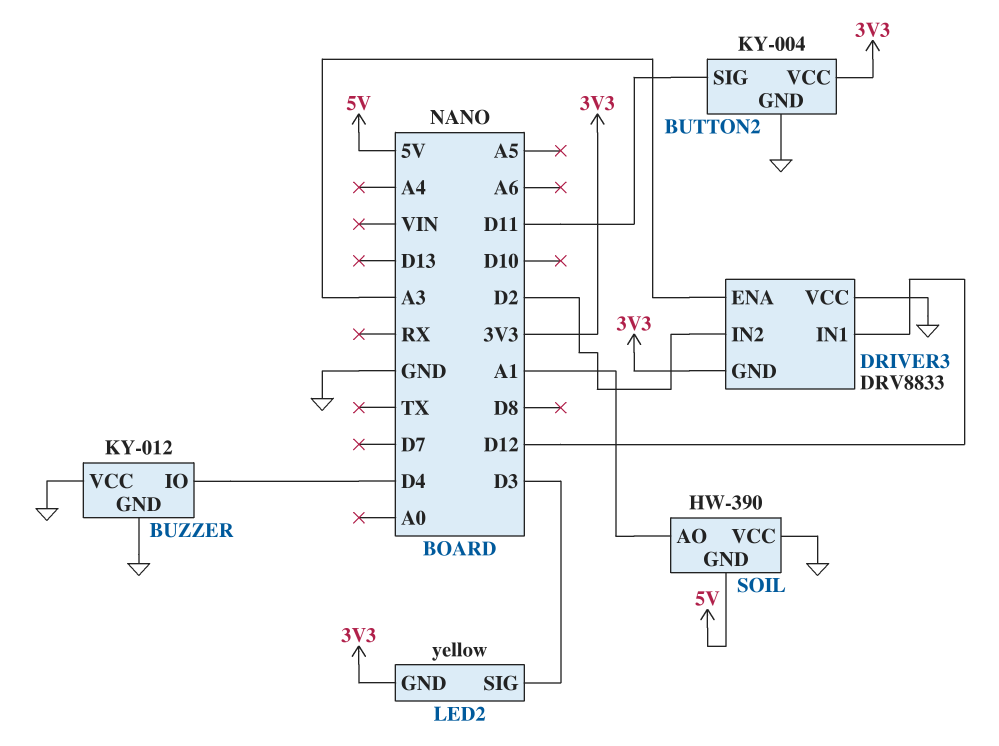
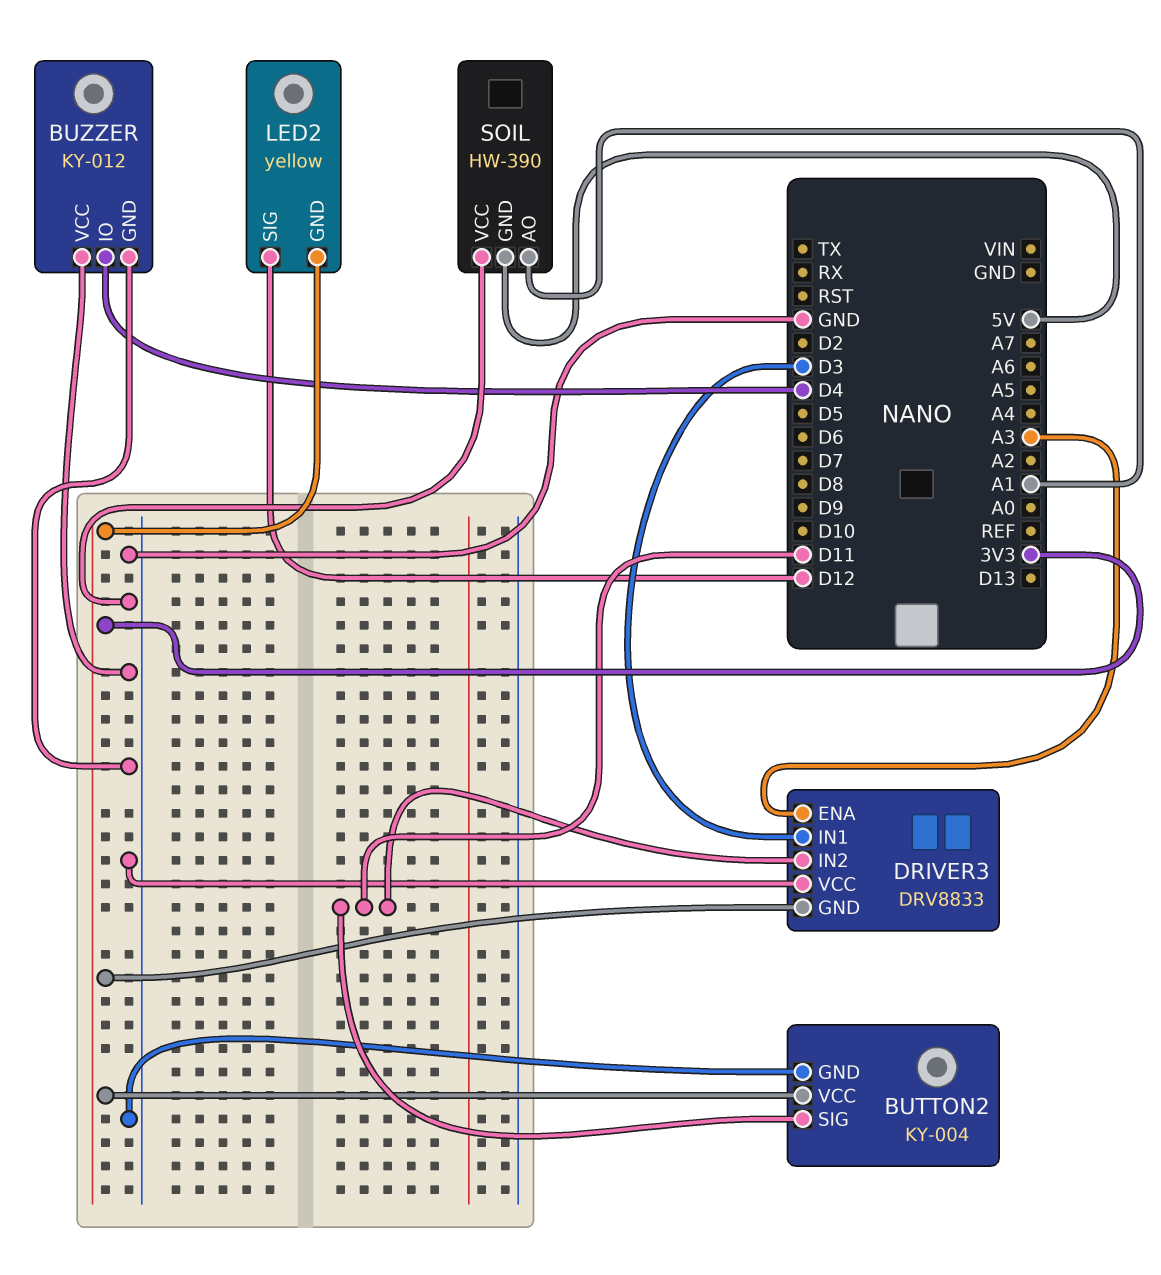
DRIVER3 pin IN1: D12 -> D3
DRIVER3 pin IN2: D2 -> D11
LED2 pin SIG: D3 -> D12

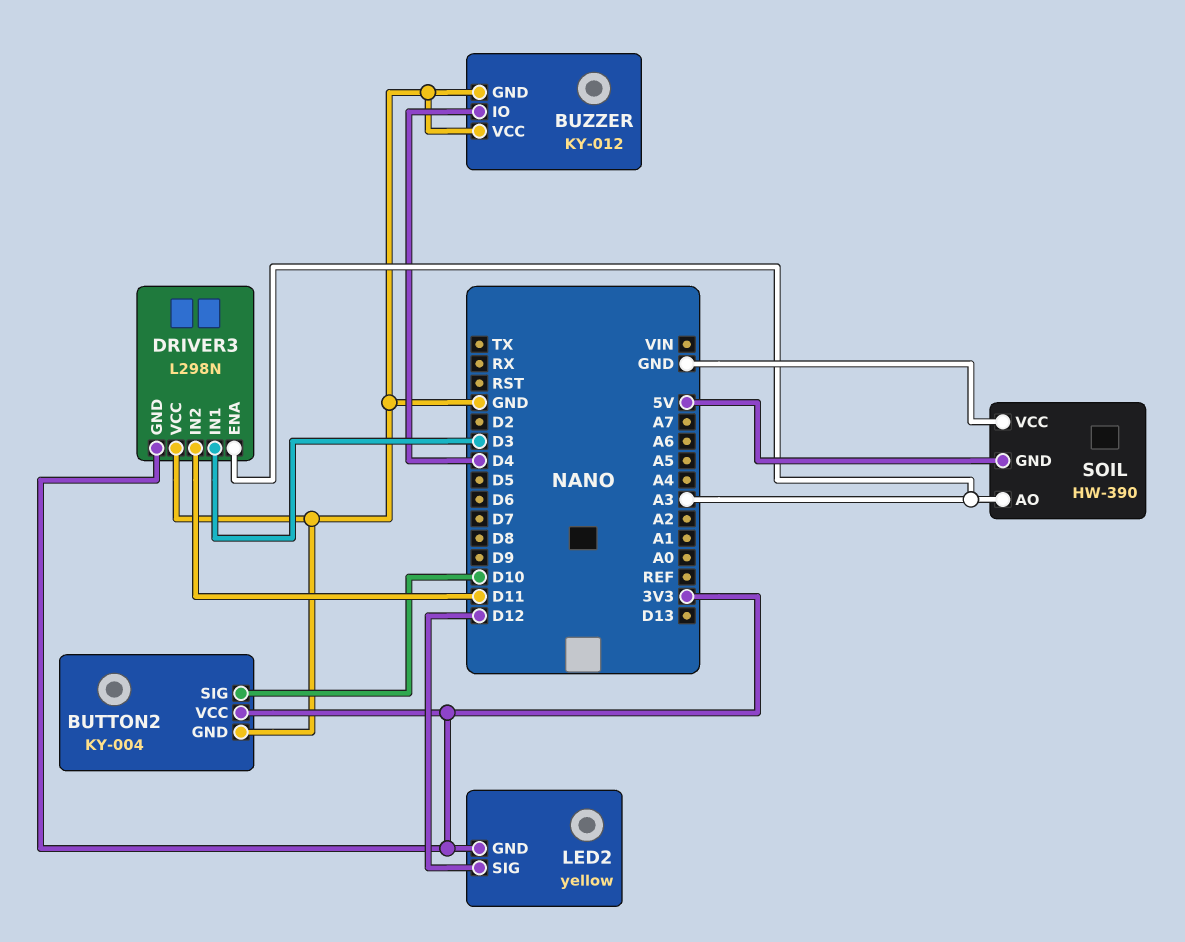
BUTTON2 pin SIG: D11 -> D10
DRIVER3: DRV8833 -> L298N
SOIL pin AO: A1 -> A3

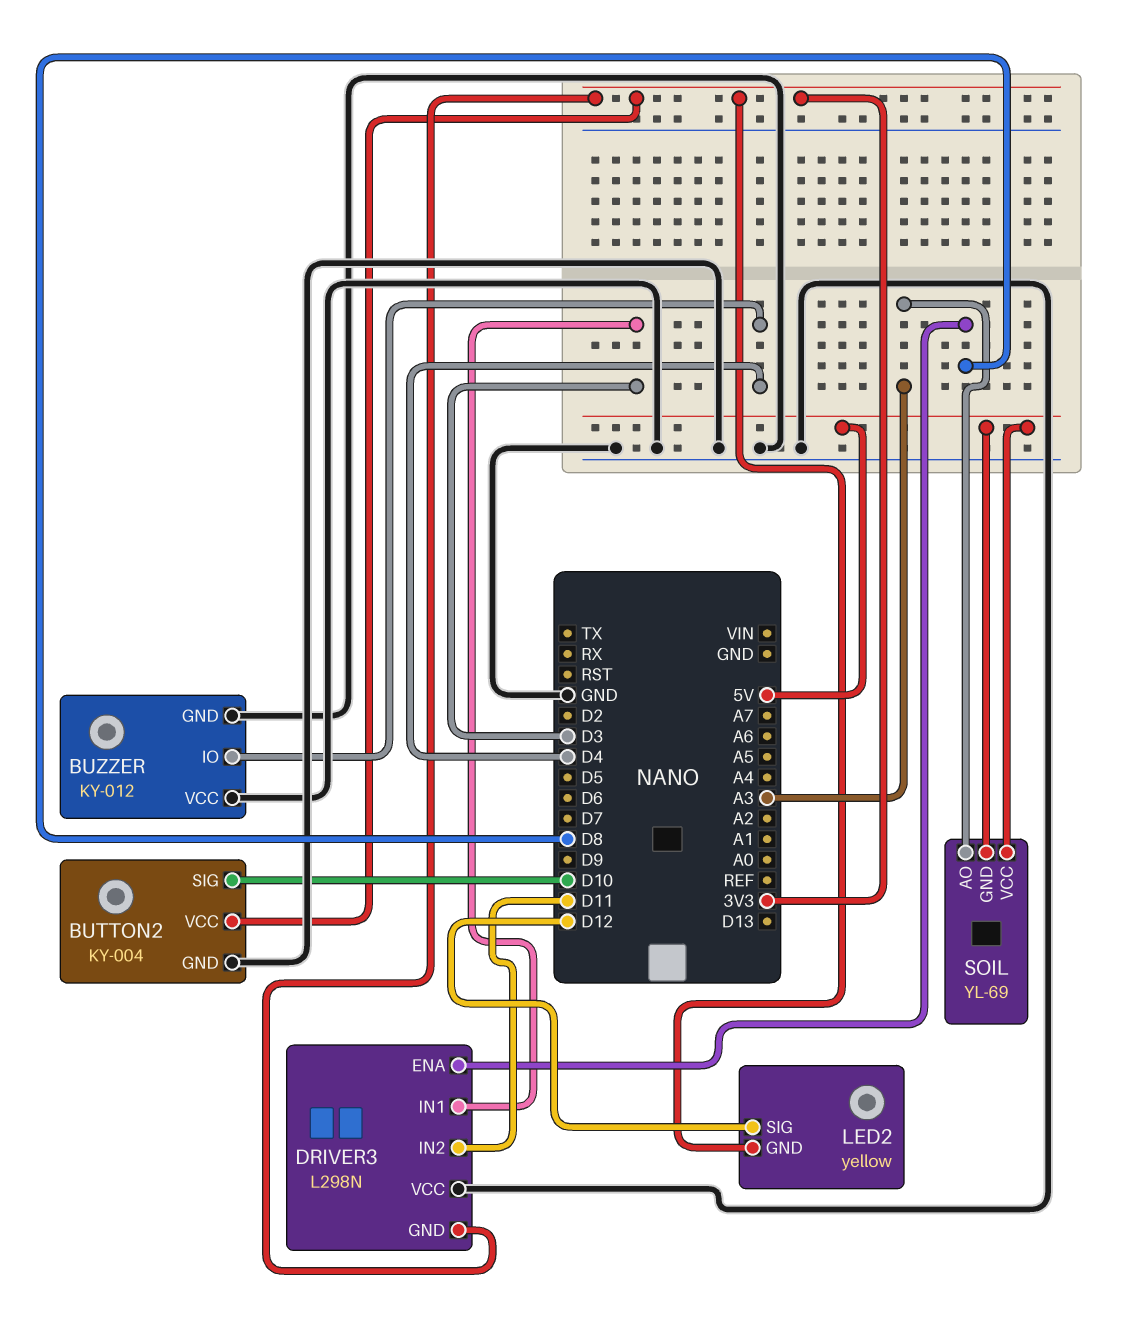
DRIVER3 pin ENA: A3 -> D8
SOIL: HW-390 -> YL-69
SOIL pin VCC: GND -> 5V

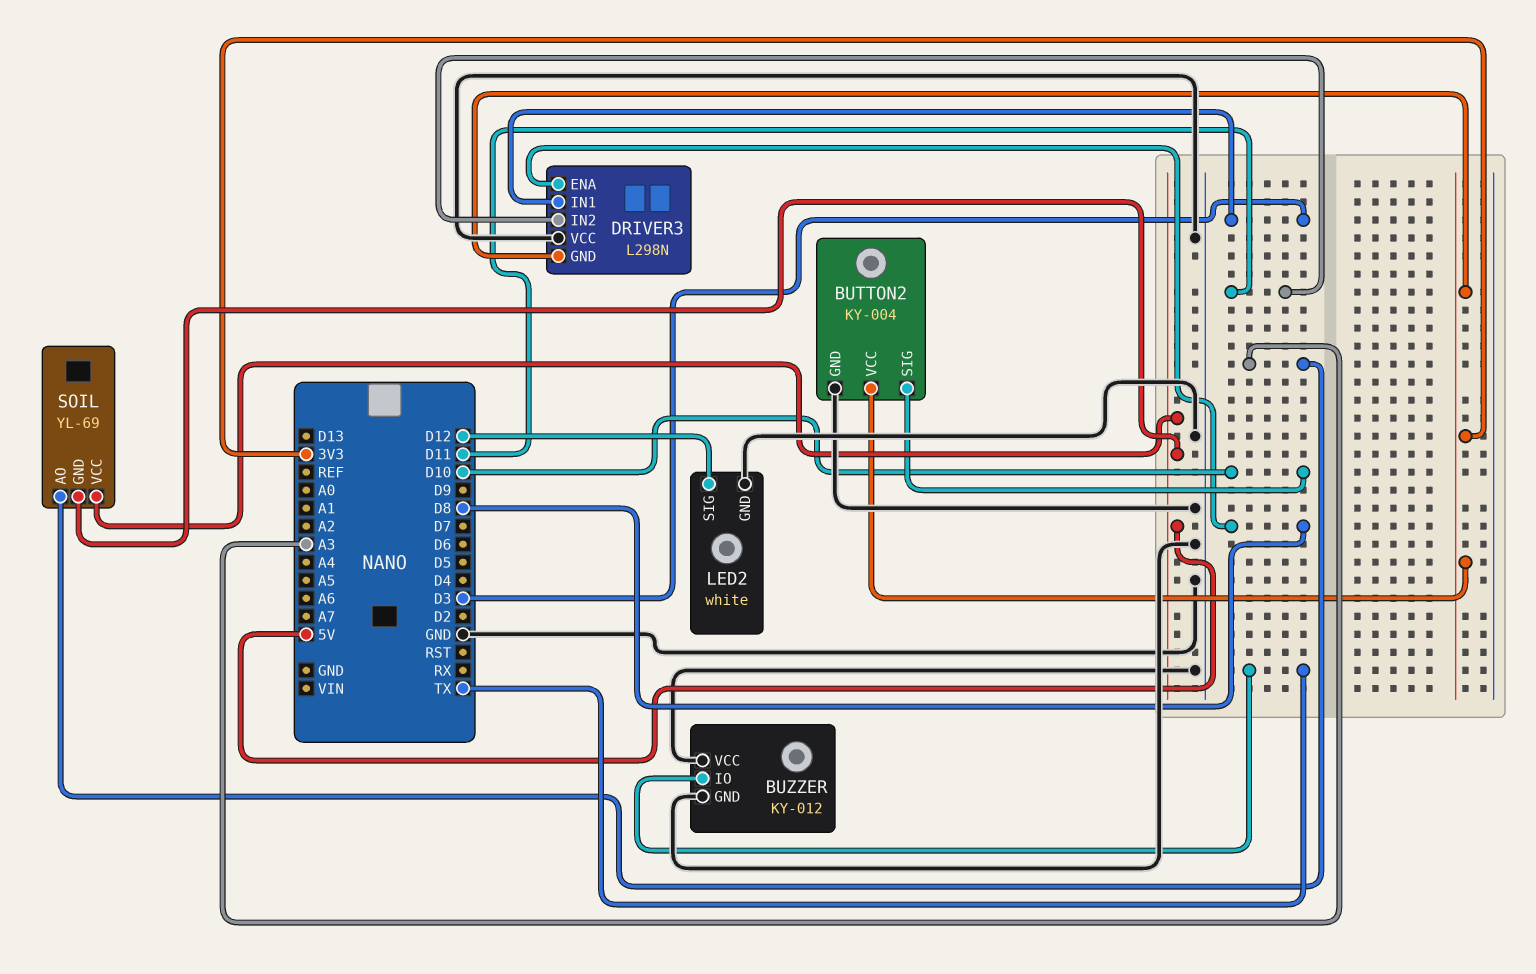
BUZZER pin IO: D4 -> TX
LED2: yellow -> white
LED2 pin GND: 3V3 -> GND

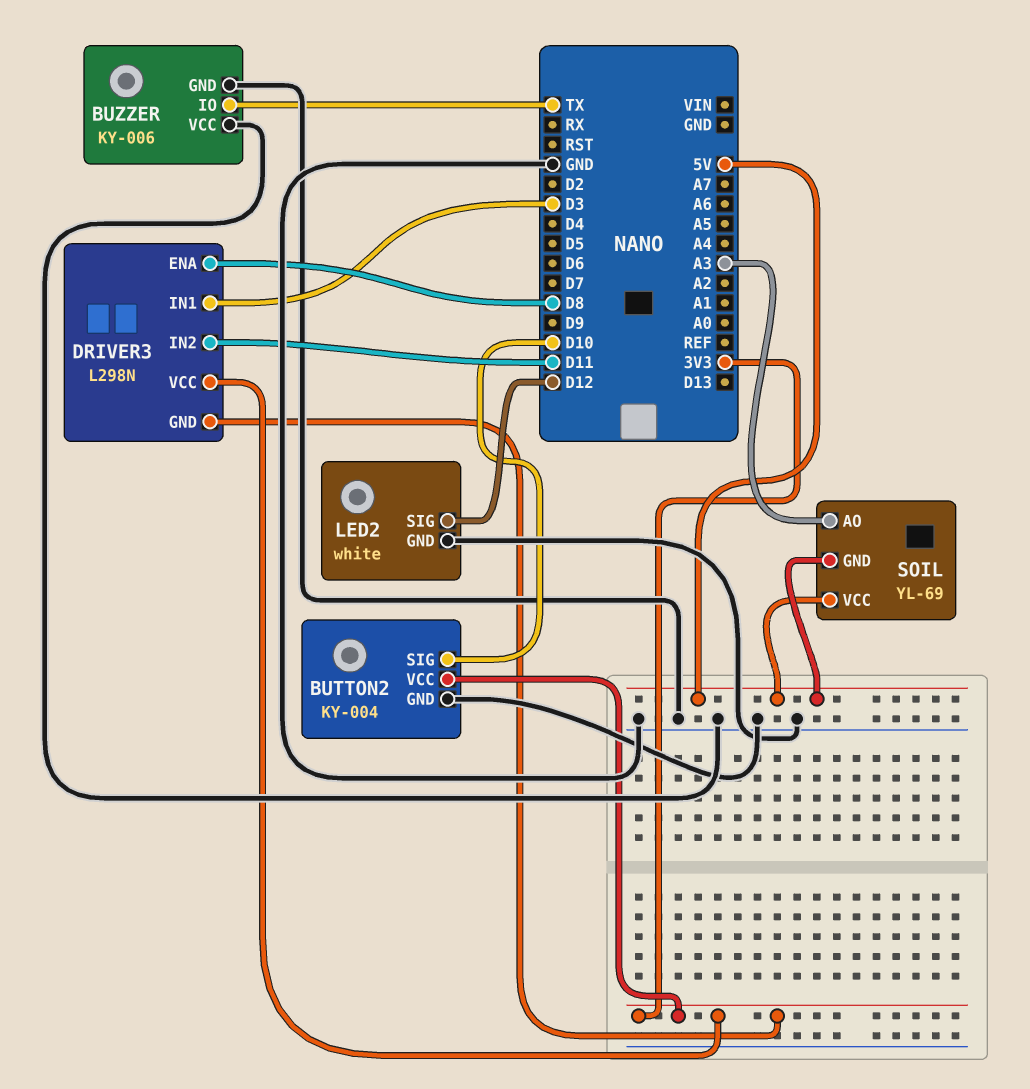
BUZZER: KY-012 -> KY-006
DRIVER3 pin VCC: GND -> 3V3

